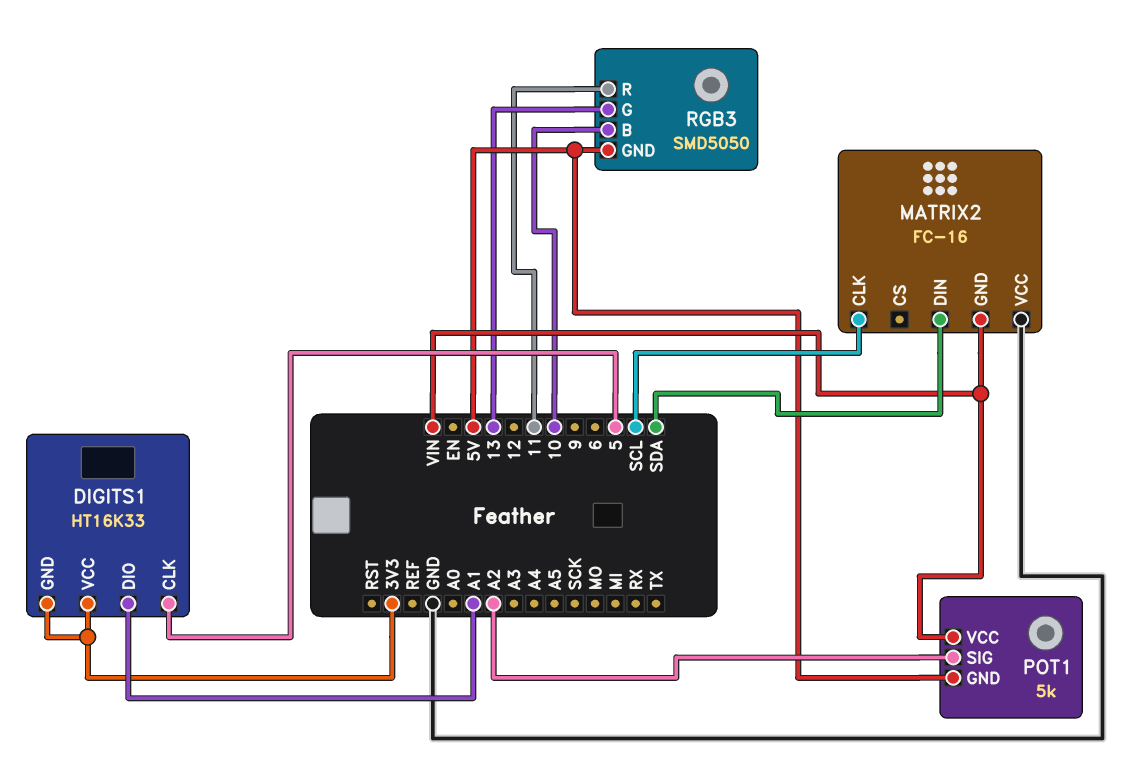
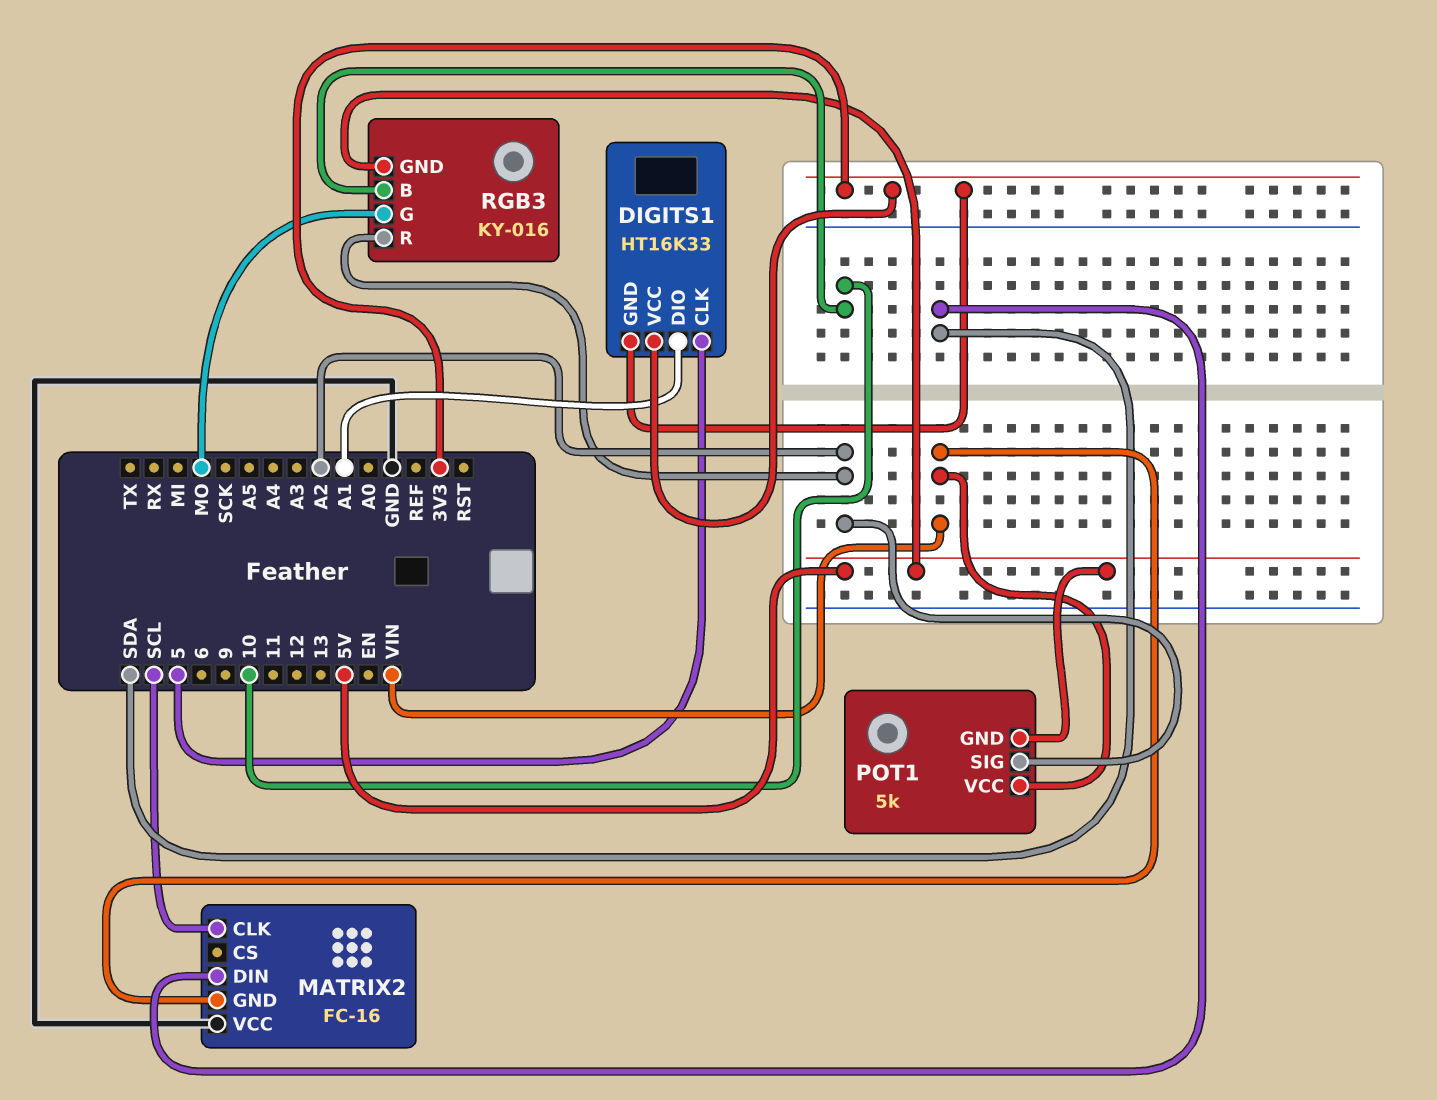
RGB3: SMD5050 -> KY-016
RGB3 pin G: 13 -> MO
RGB3 pin R: 11 -> A2

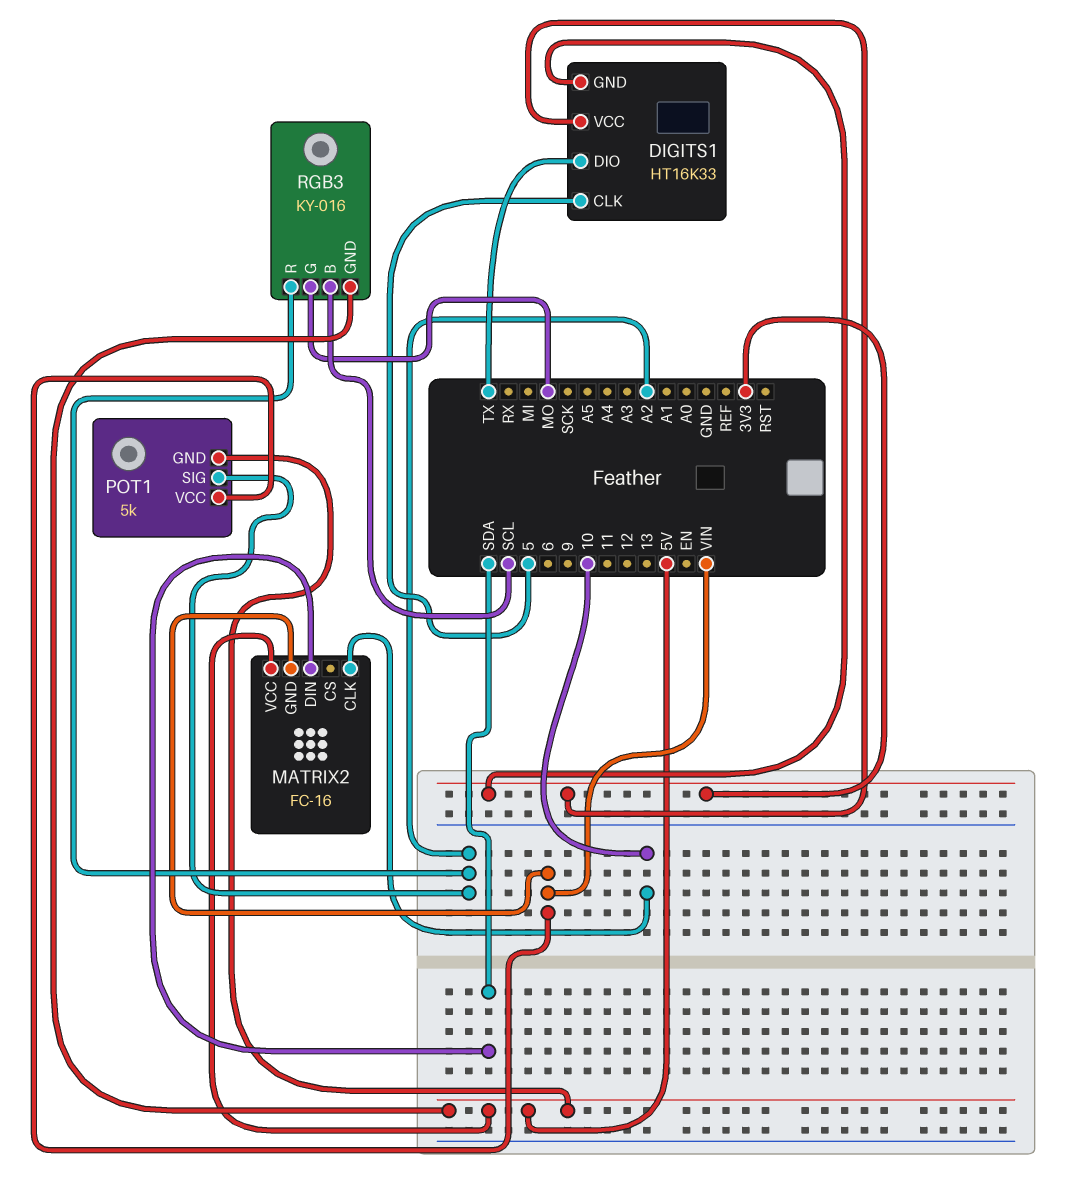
DIGITS1 pin DIO: A1 -> TX
MATRIX2 pin CLK: SCL -> 10
MATRIX2 pin VCC: GND -> 5V
RGB3 pin B: 10 -> SCL

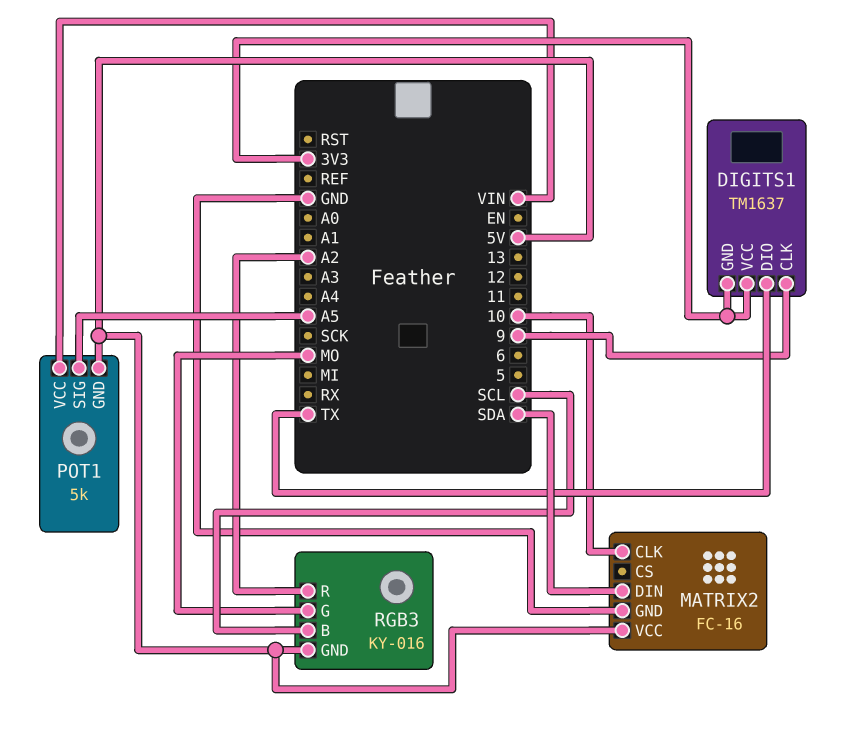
DIGITS1: HT16K33 -> TM1637
DIGITS1 pin CLK: 5 -> 9
MATRIX2 pin GND: VIN -> GND
POT1 pin SIG: A2 -> A5

